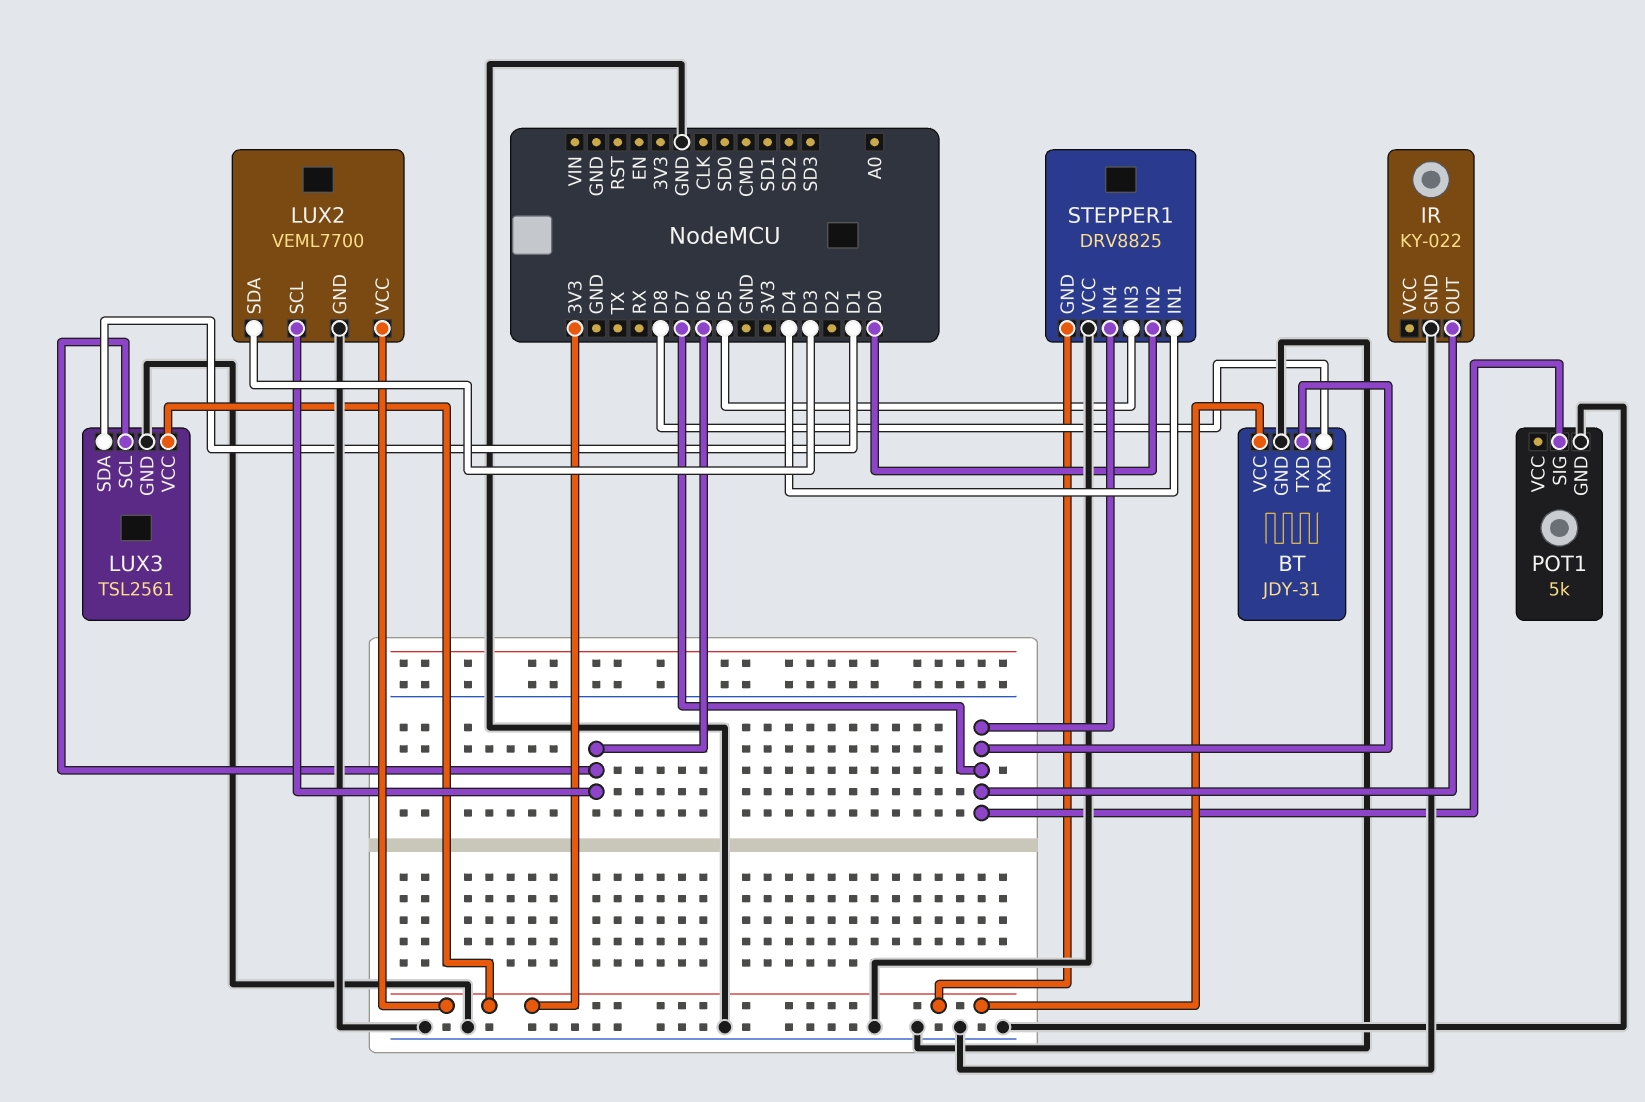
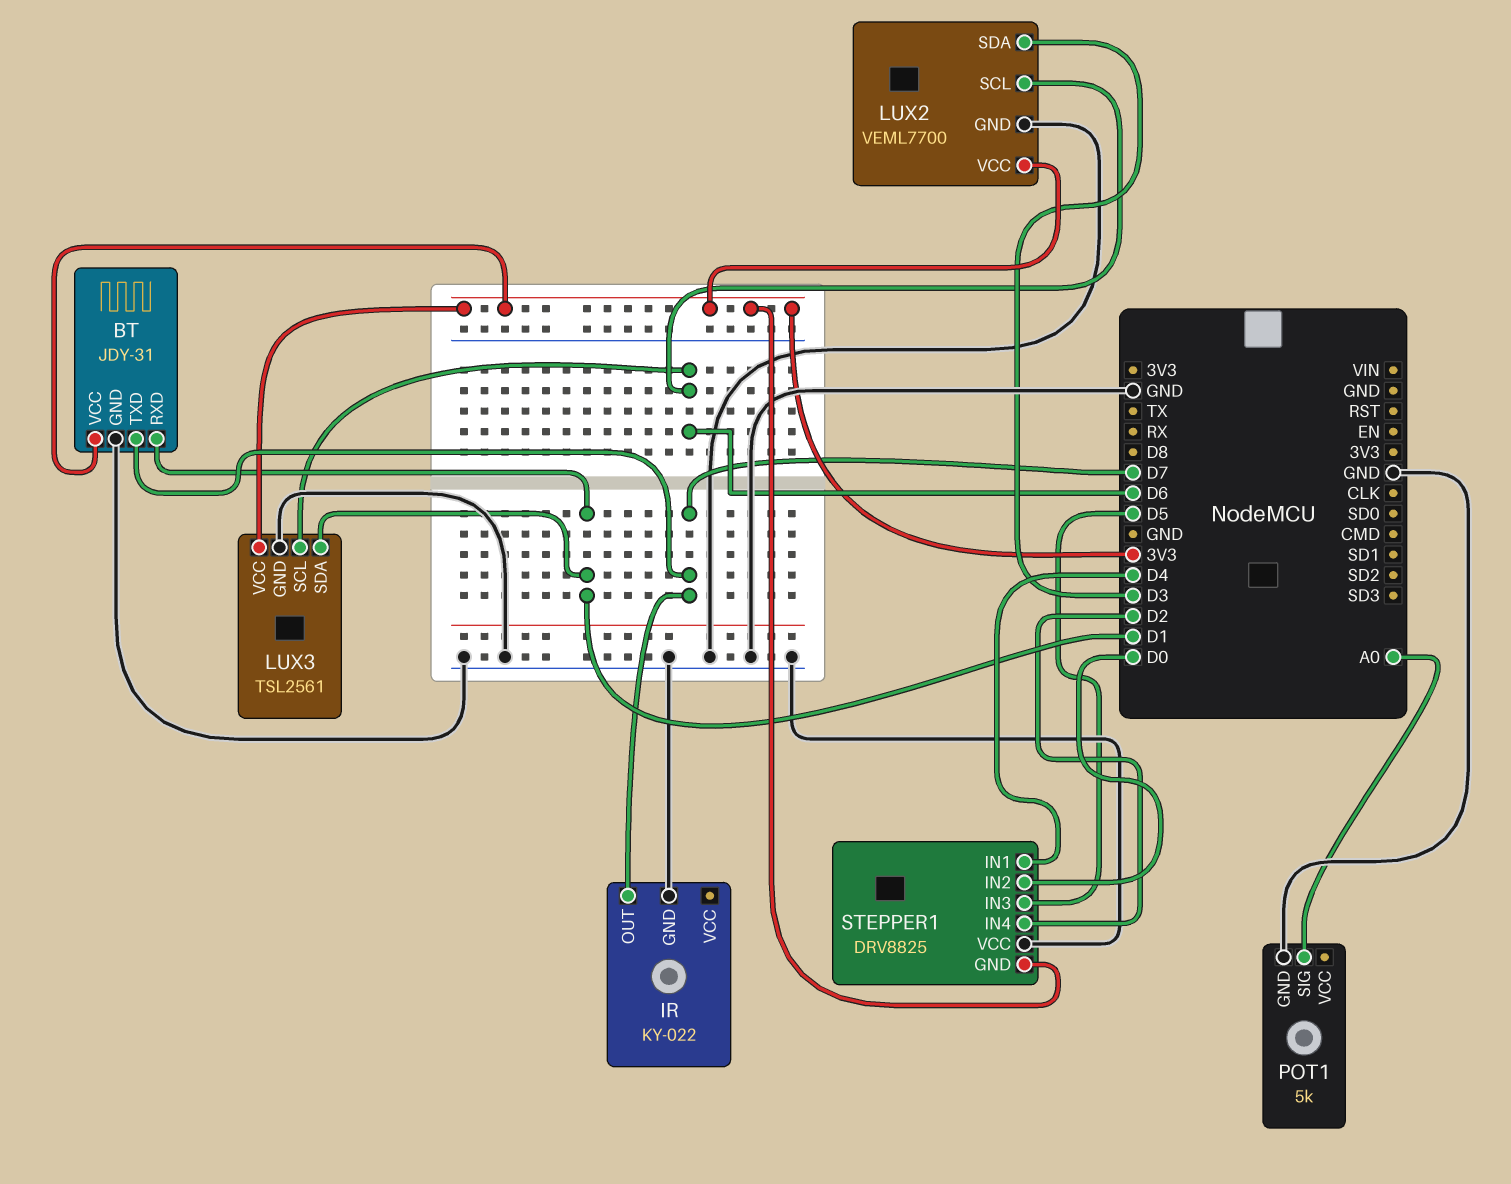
BT pin RXD: D8 -> D1
POT1 pin SIG: D7 -> A0
STEPPER1 pin IN4: D7 -> D2

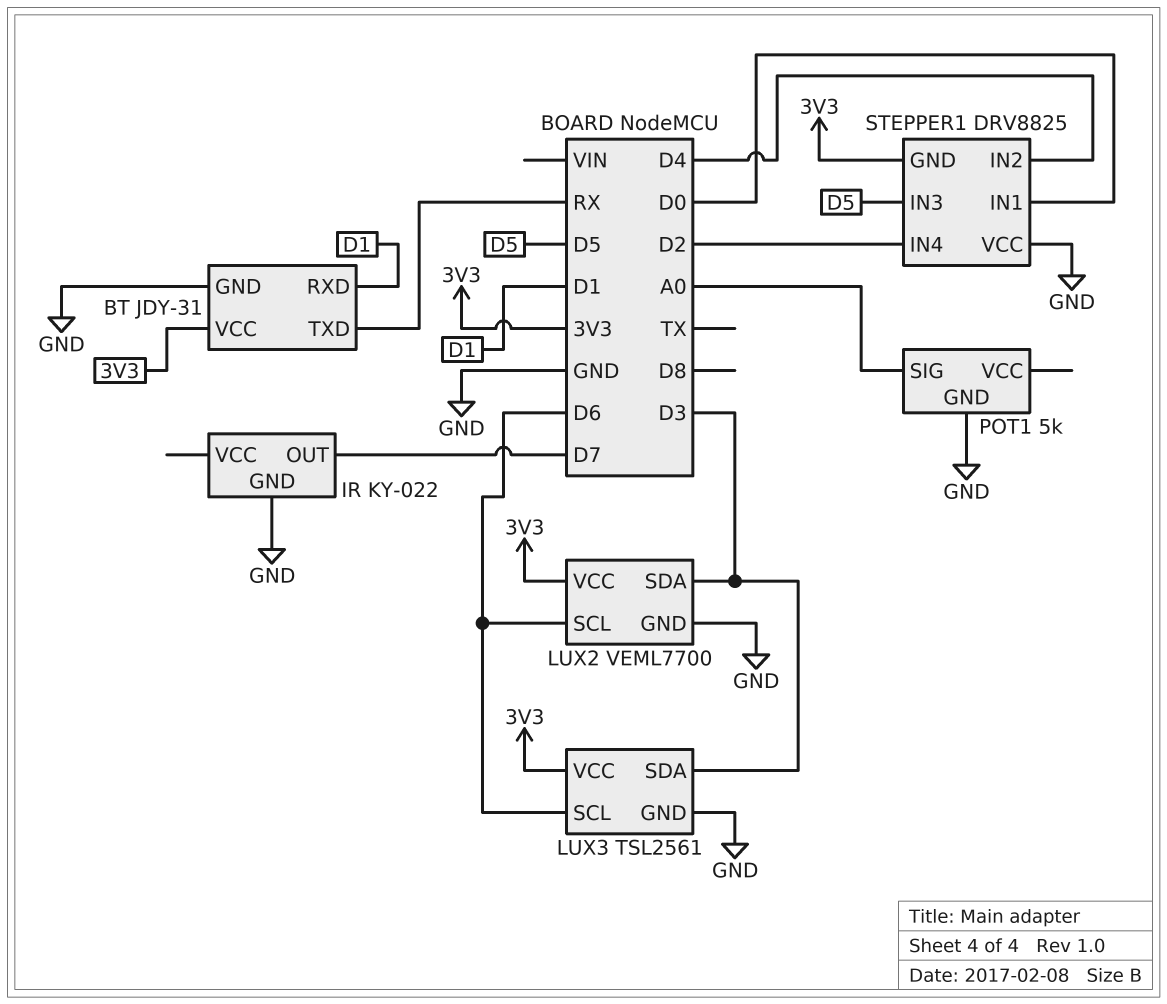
BT pin TXD: D7 -> RX
LUX3 pin SDA: D1 -> D3
STEPPER1 pin IN1: D4 -> D0
STEPPER1 pin IN2: D0 -> D4

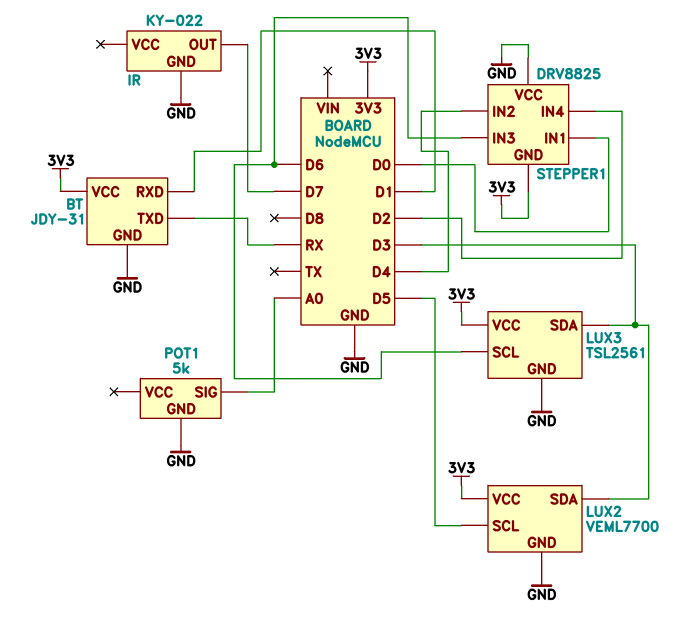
LUX2 pin SCL: D6 -> D5
STEPPER1 pin IN3: D5 -> D6

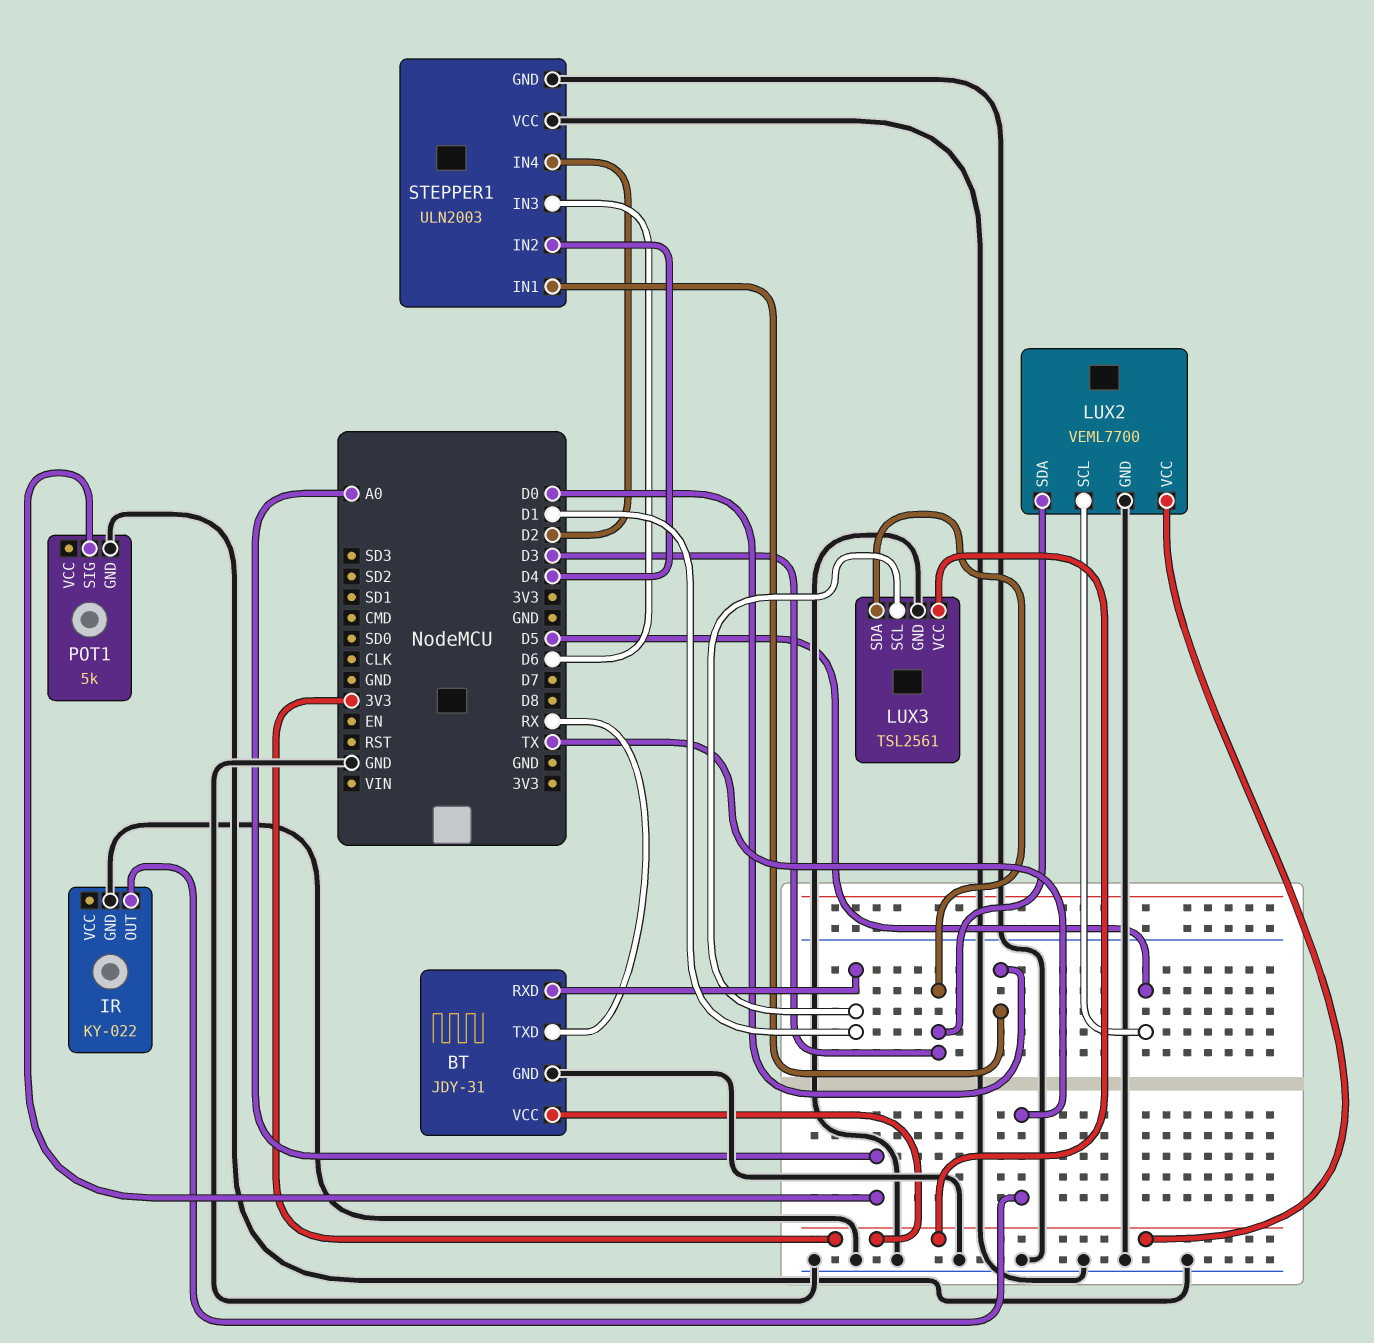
IR pin OUT: D7 -> TX
LUX3 pin SCL: D6 -> D1
STEPPER1: DRV8825 -> ULN2003
STEPPER1 pin GND: 3V3 -> GND

